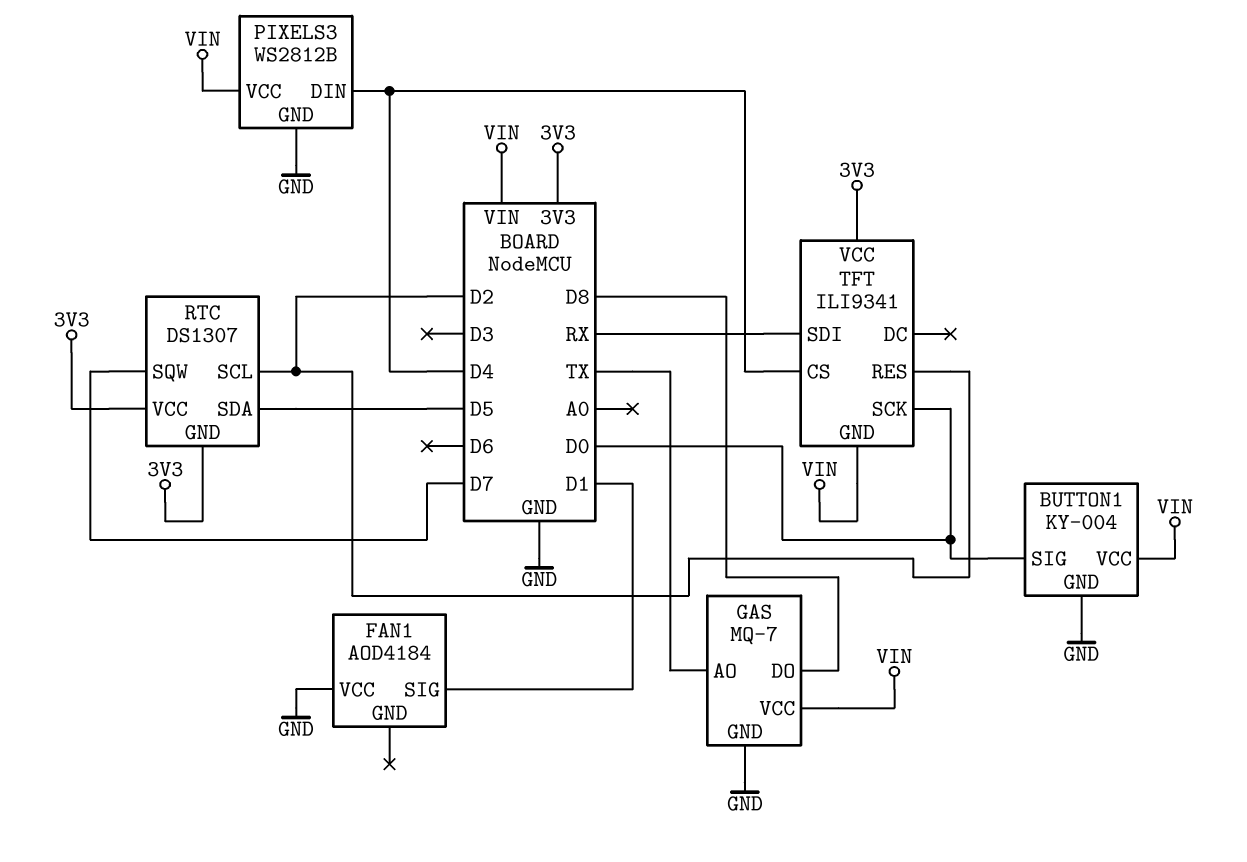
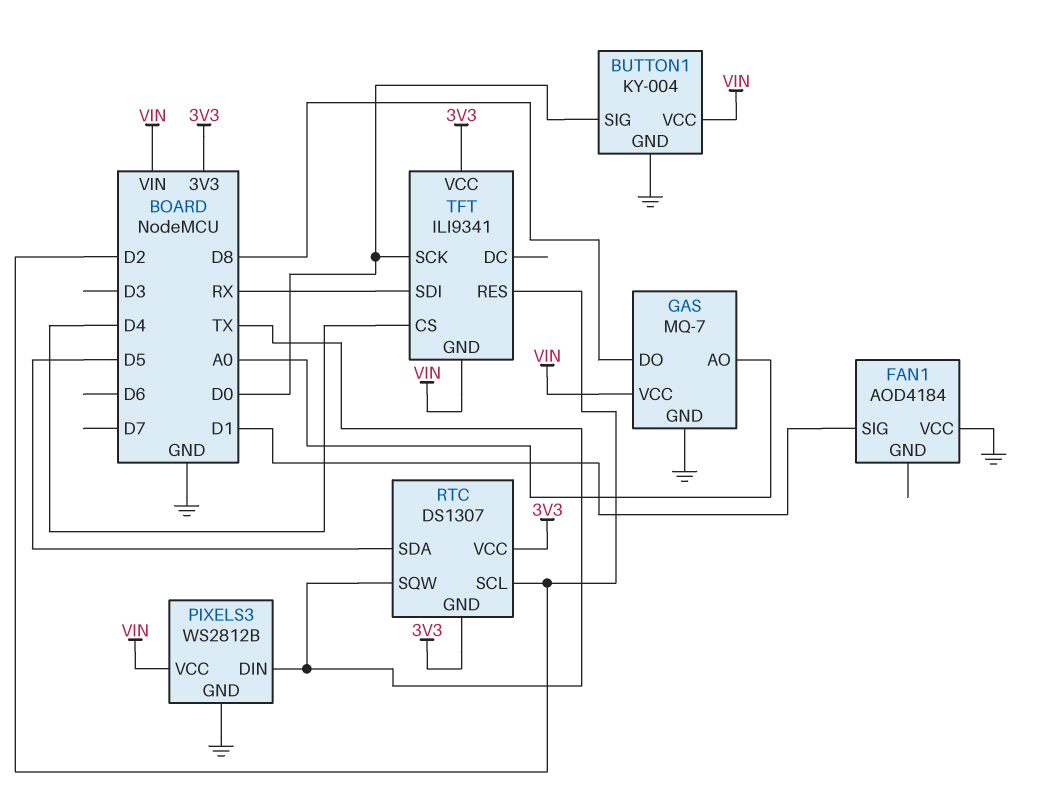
GAS pin AO: TX -> A0
PIXELS3 pin DIN: D4 -> TX
RTC pin SQW: D7 -> TX

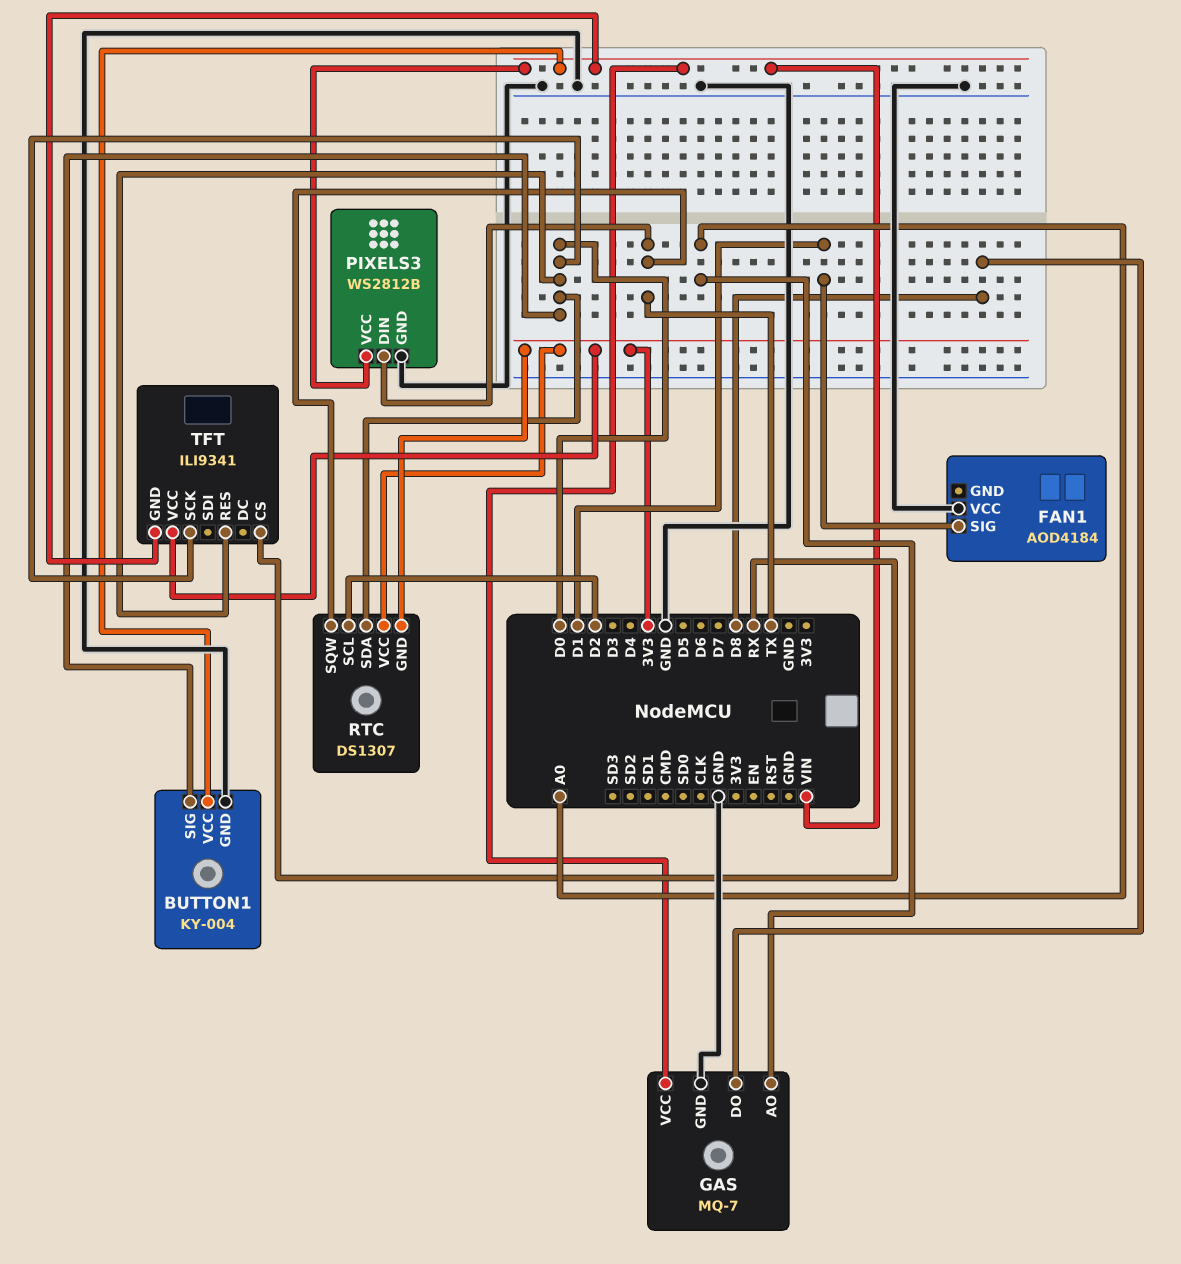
RTC pin SDA: D5 -> D0
TFT pin CS: D4 -> RX
TFT pin RES: D2 -> D0
TFT pin SDI: RX -> none

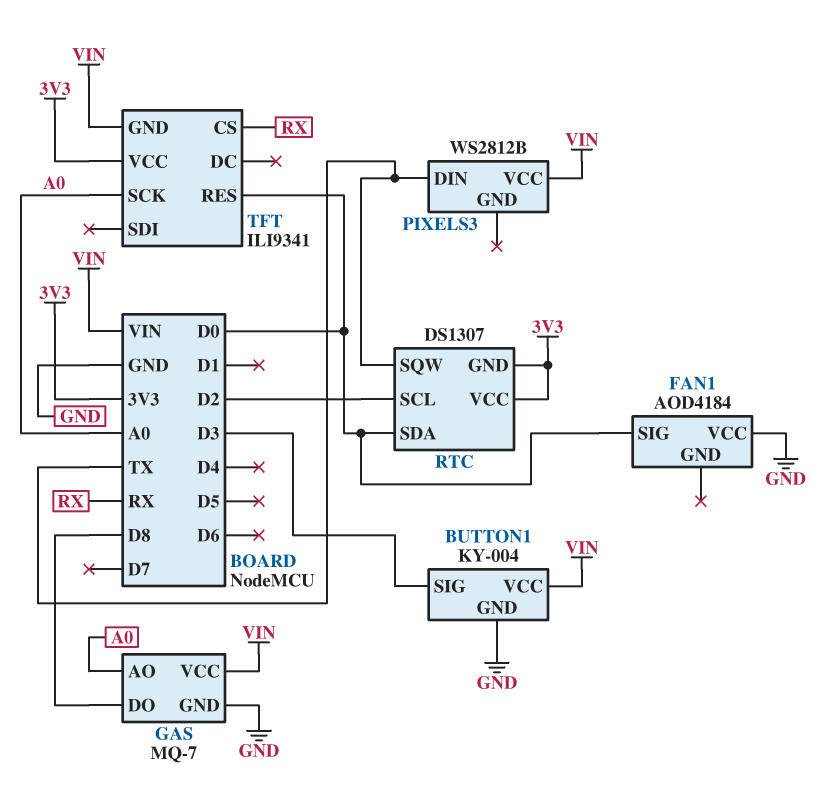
BUTTON1 pin SIG: D0 -> D3
FAN1 pin SIG: D1 -> D0
PIXELS3 pin GND: GND -> none
TFT pin SCK: D0 -> A0

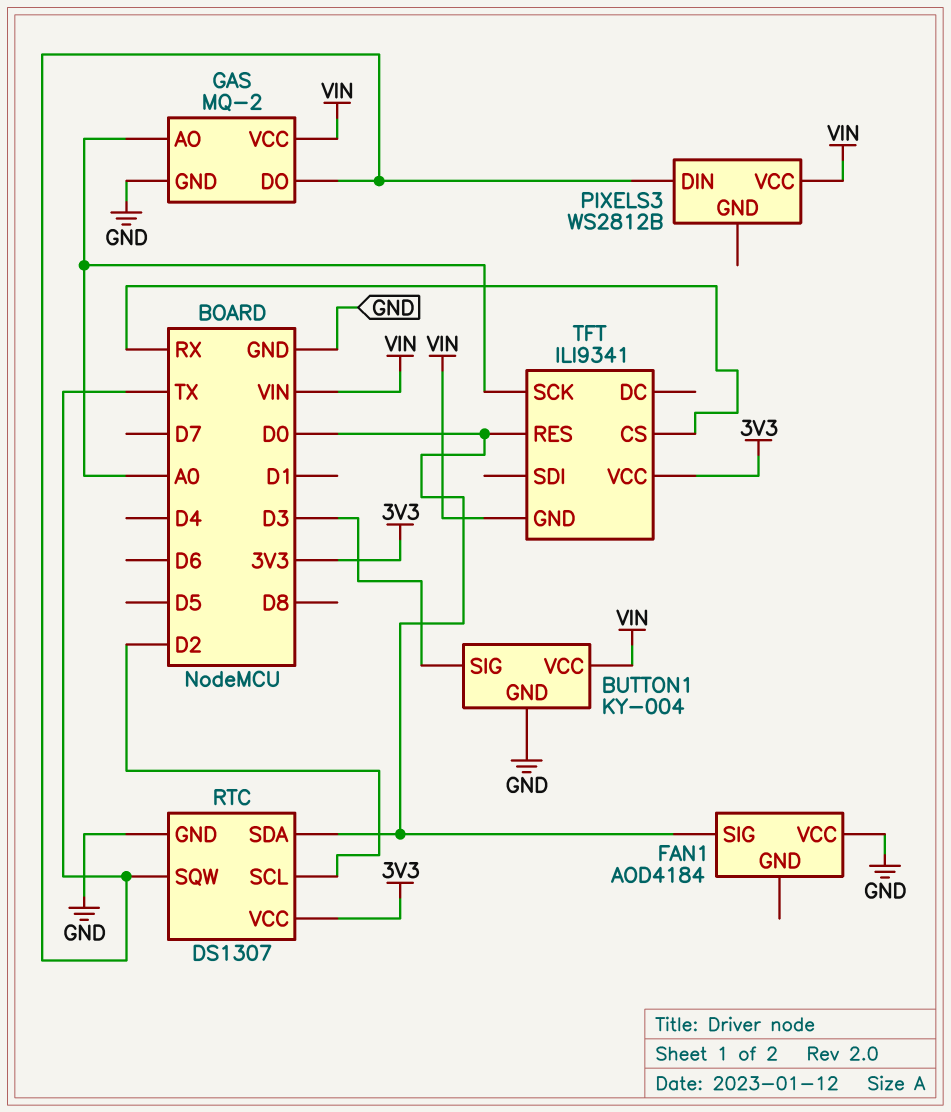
GAS: MQ-7 -> MQ-2
GAS pin DO: D8 -> TX
RTC pin GND: 3V3 -> GND

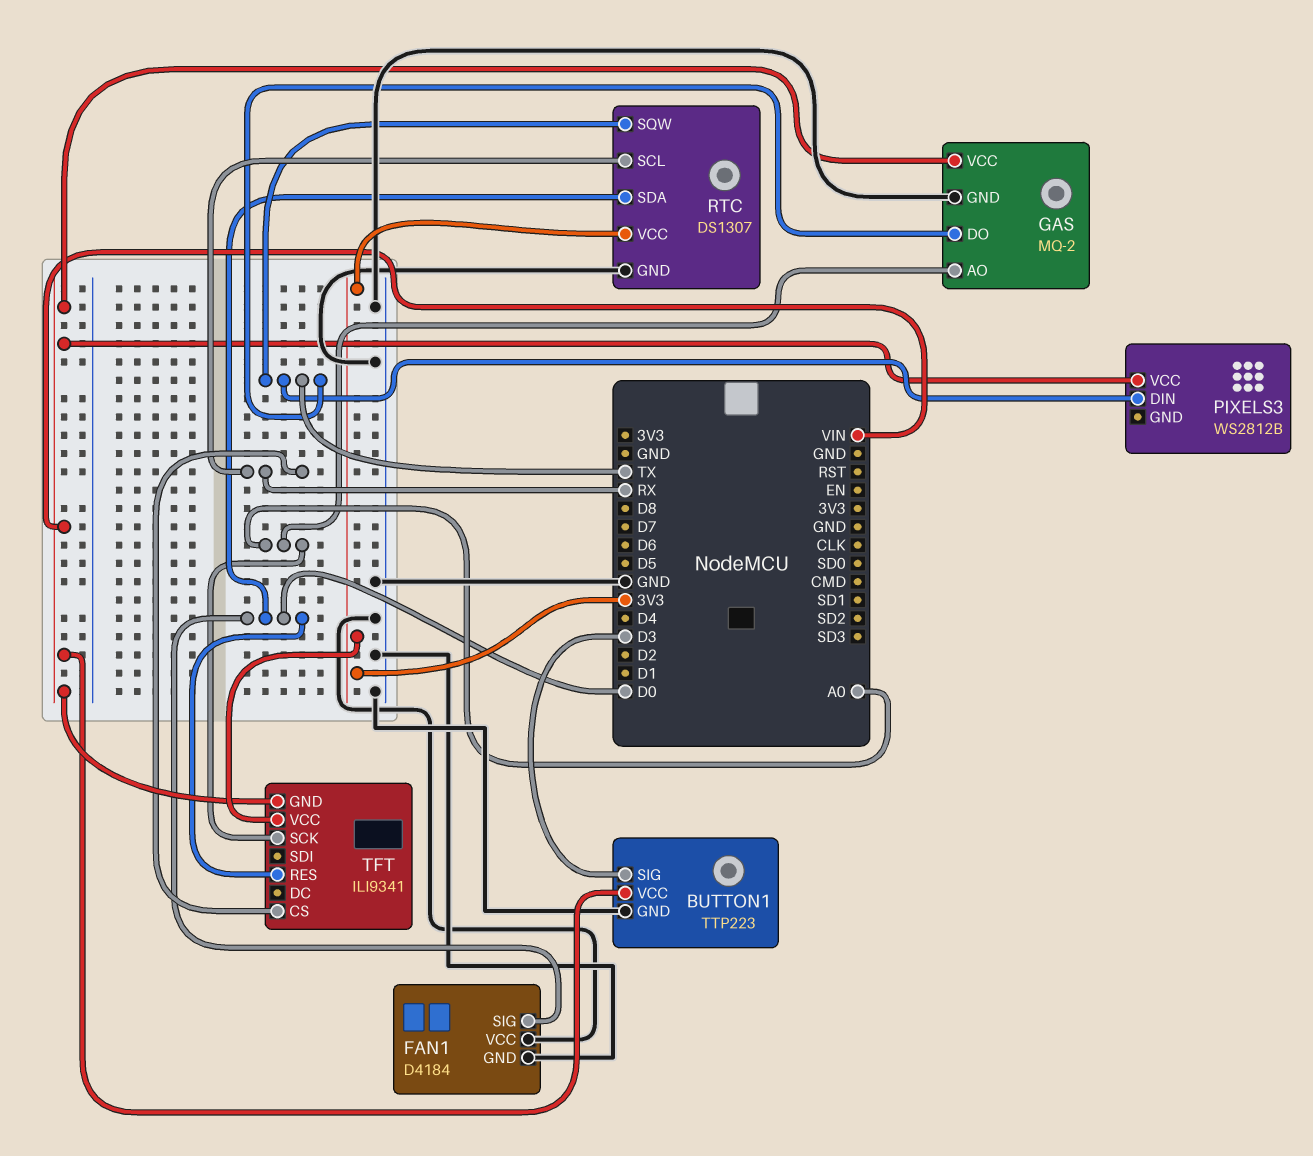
BUTTON1: KY-004 -> TTP223
FAN1: AOD4184 -> D4184
FAN1 pin GND: none -> GND
RTC pin SCL: D2 -> RX

